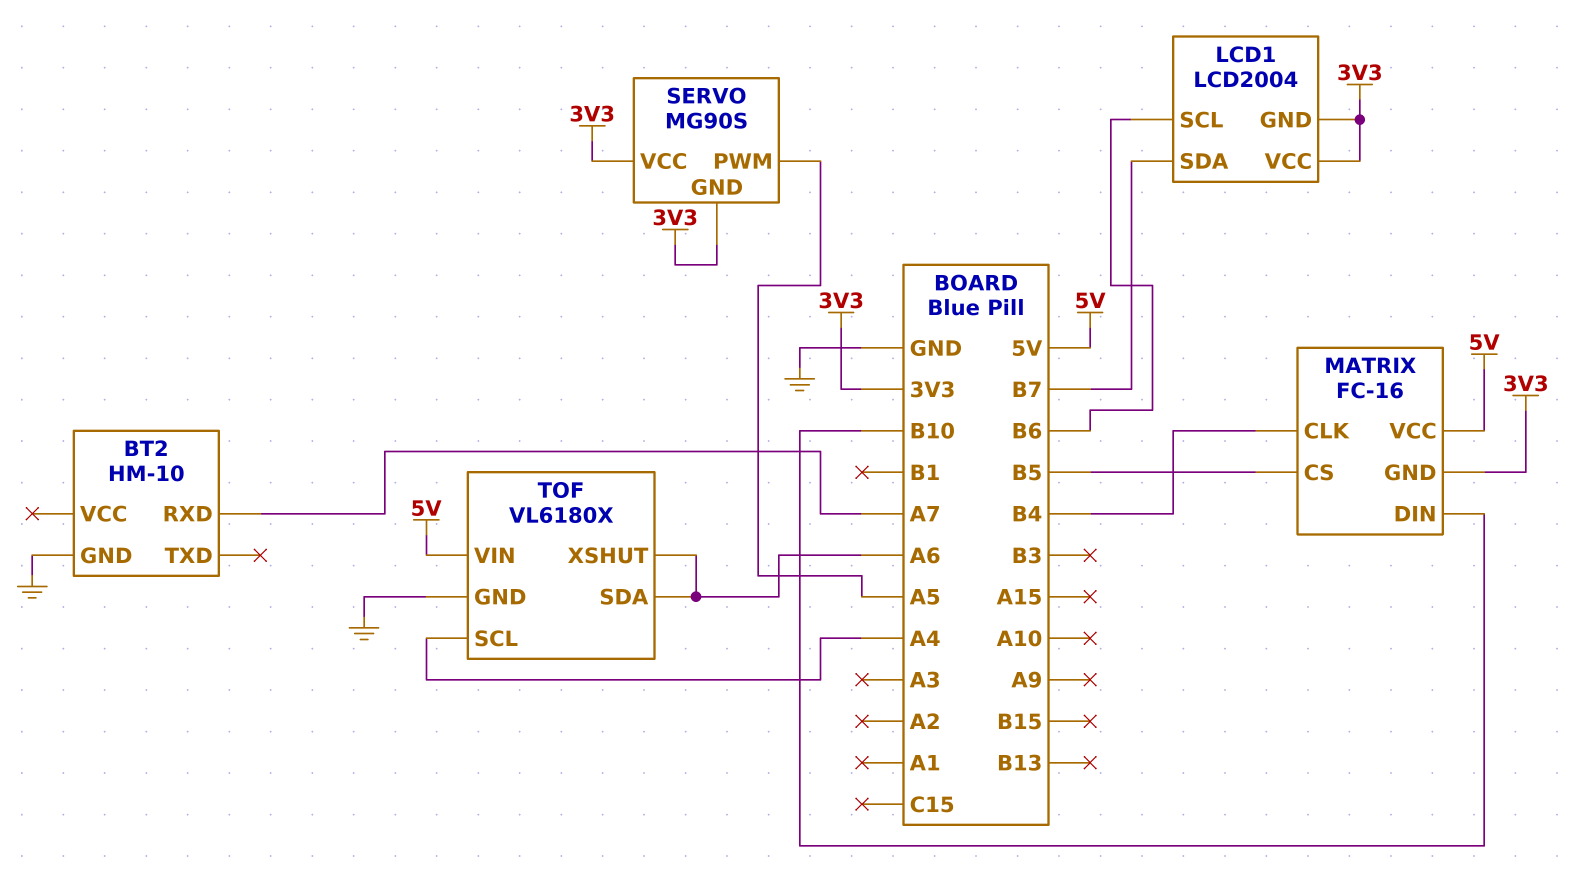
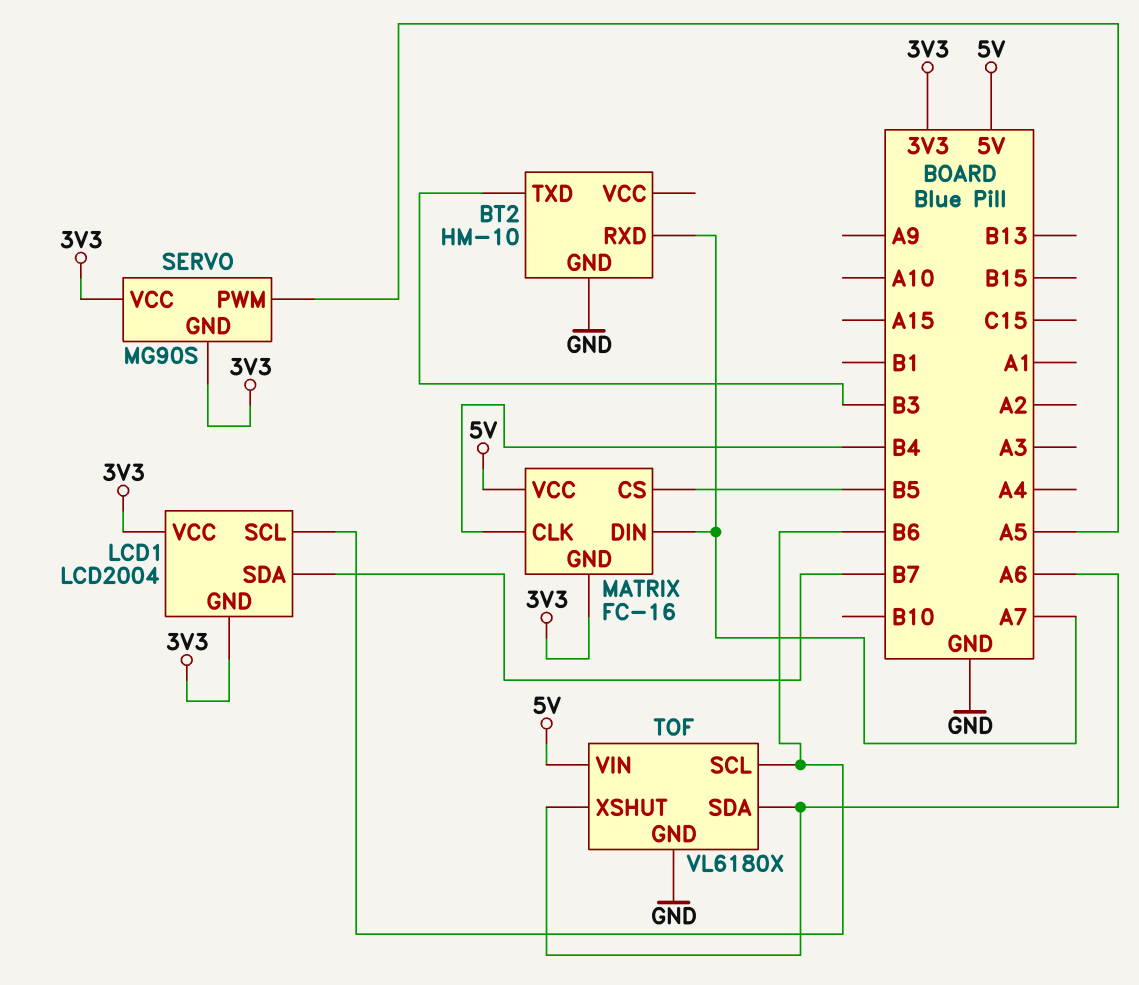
BT2 pin TXD: none -> B3
MATRIX pin DIN: B10 -> A7
TOF pin SCL: A4 -> B6

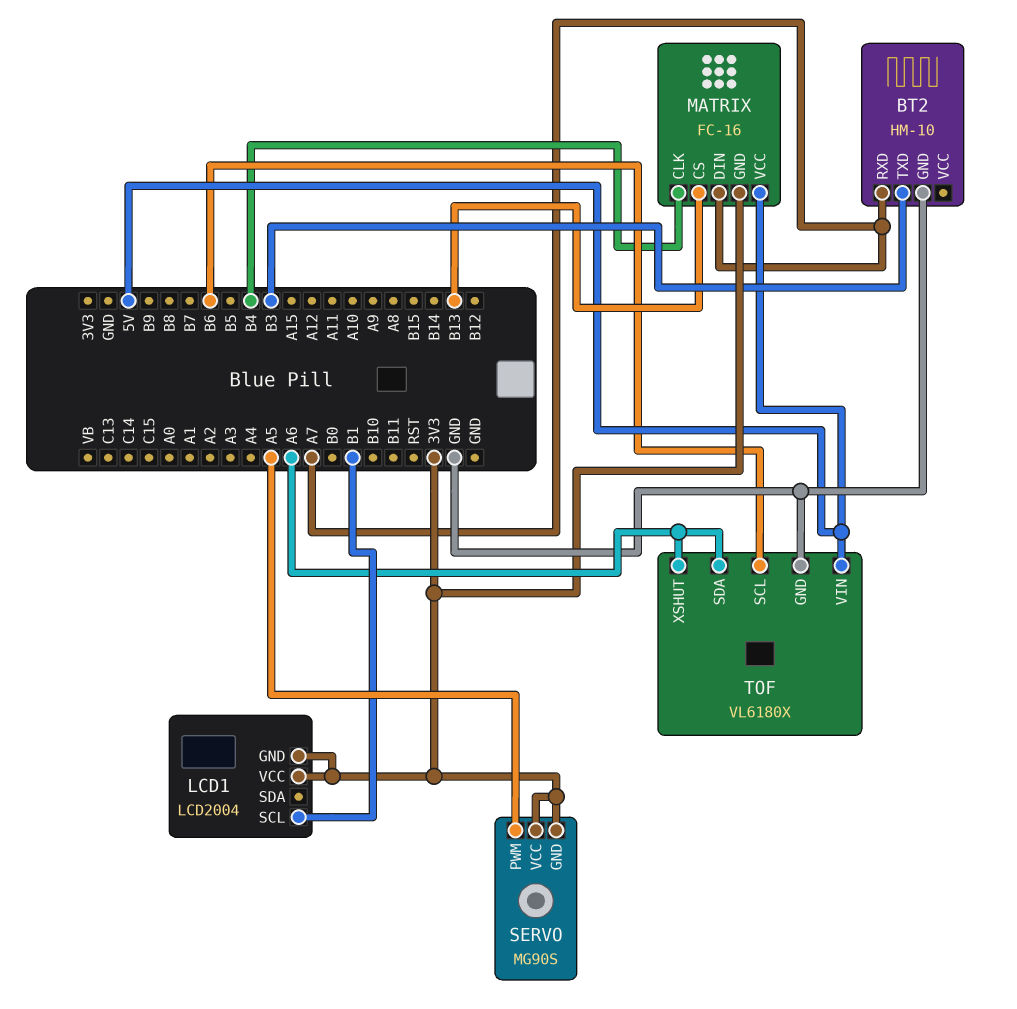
LCD1 pin SCL: B6 -> B1
LCD1 pin SDA: B7 -> none
MATRIX pin CS: B5 -> B13

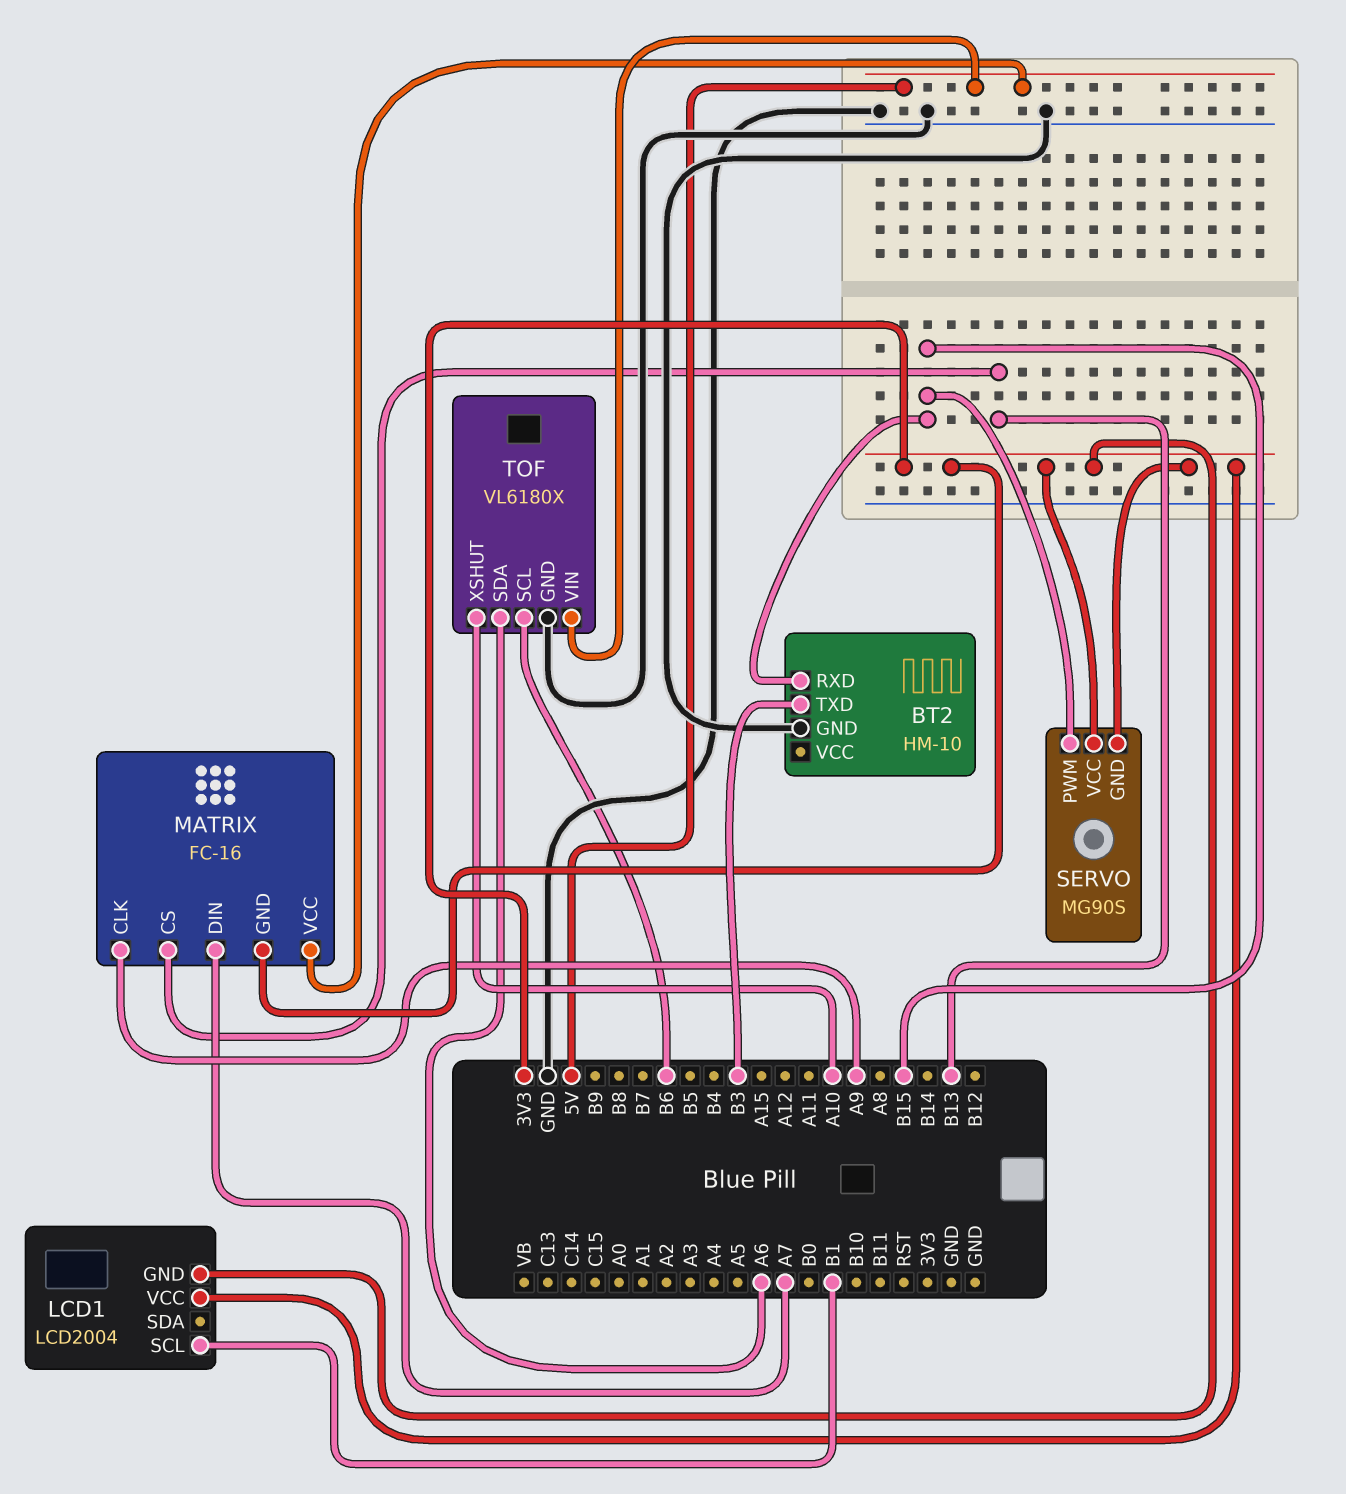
BT2 pin RXD: A7 -> B15
MATRIX pin CLK: B4 -> A9
SERVO pin PWM: A5 -> B15
TOF pin XSHUT: A6 -> A10

